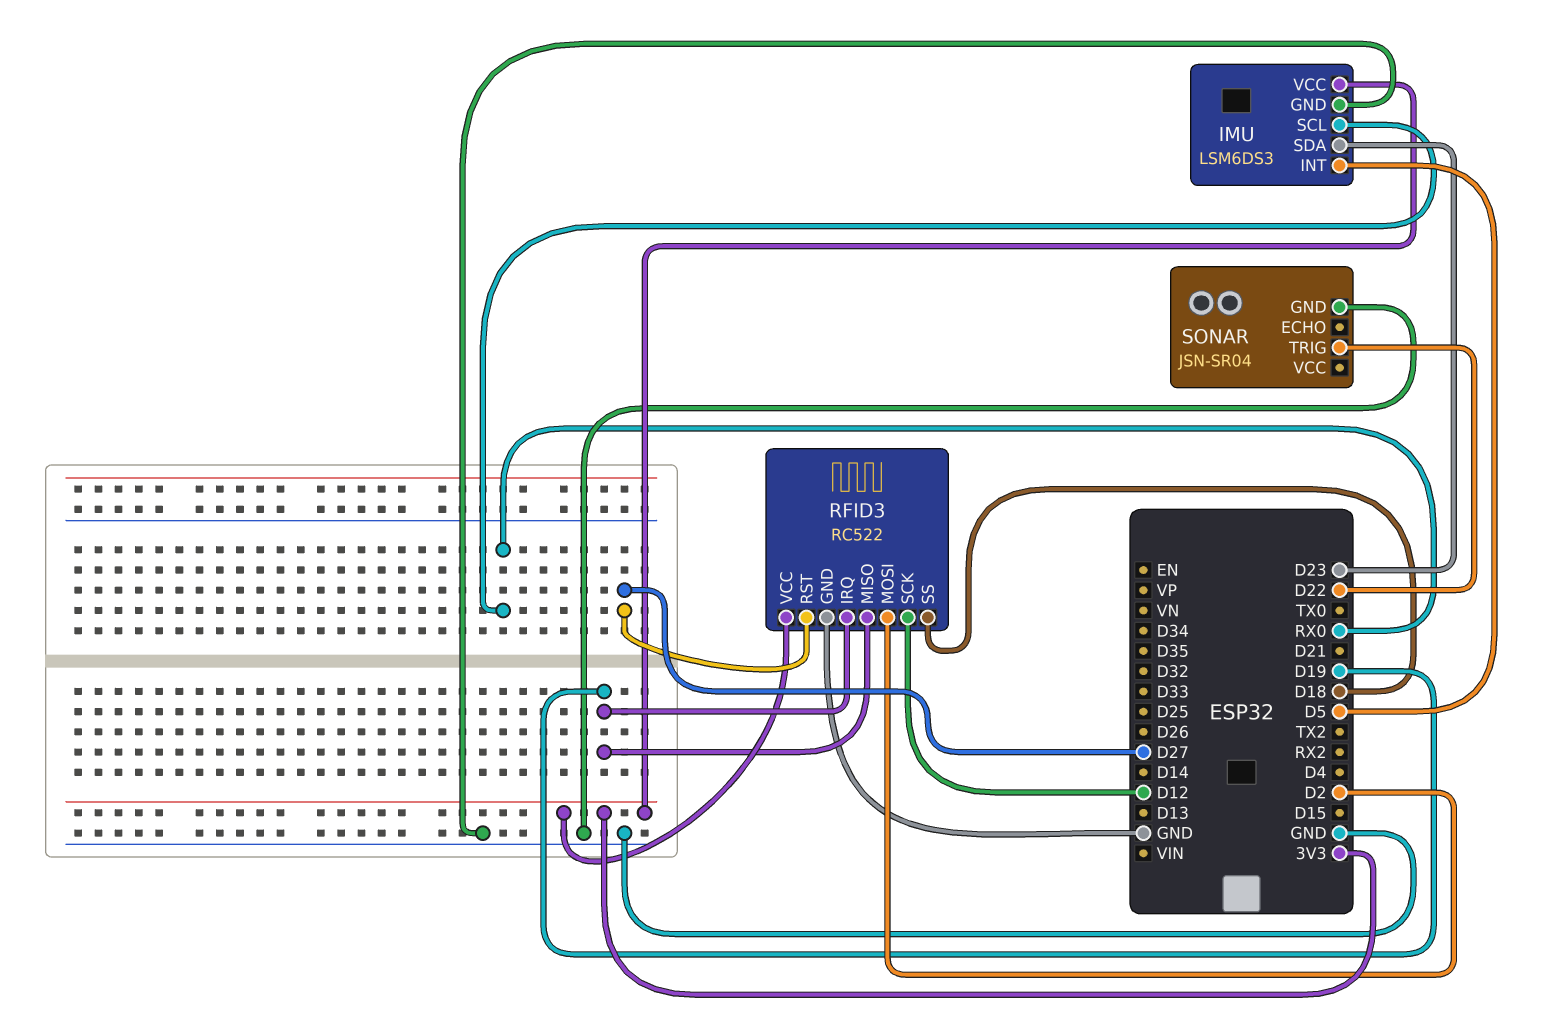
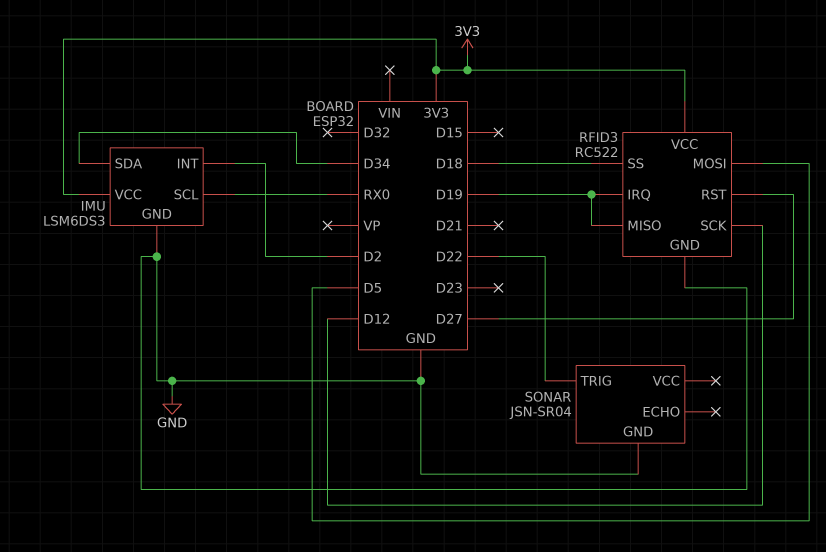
IMU pin INT: D5 -> D2
IMU pin SDA: D23 -> D34
RFID3 pin MOSI: D2 -> D5

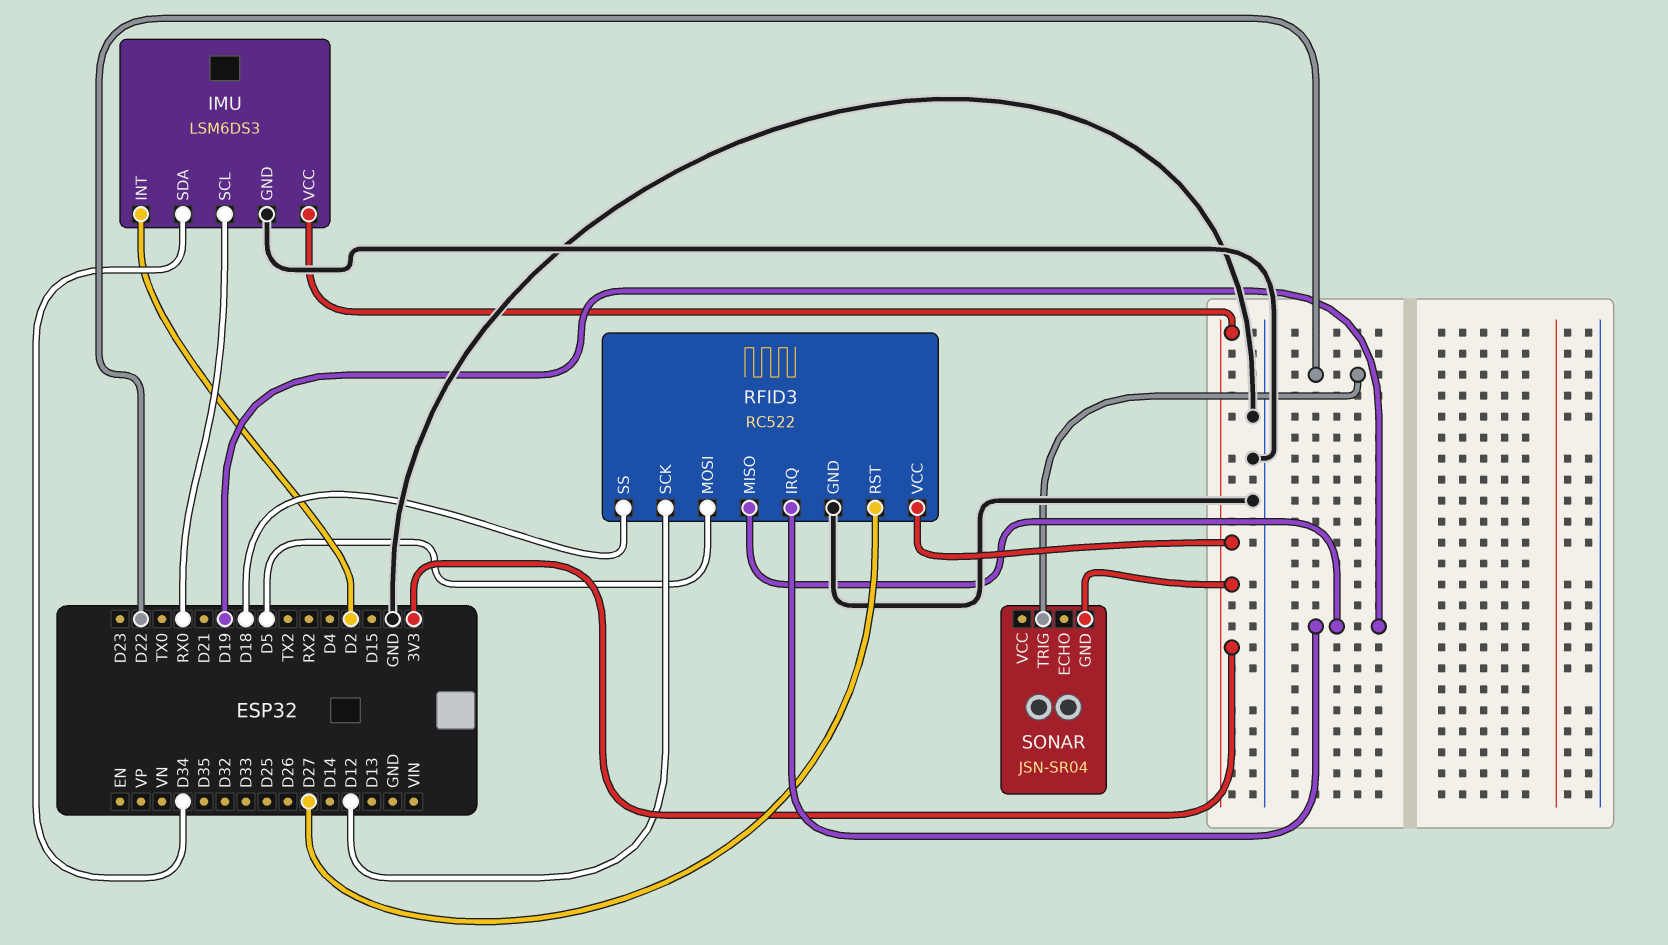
SONAR pin GND: GND -> 3V3

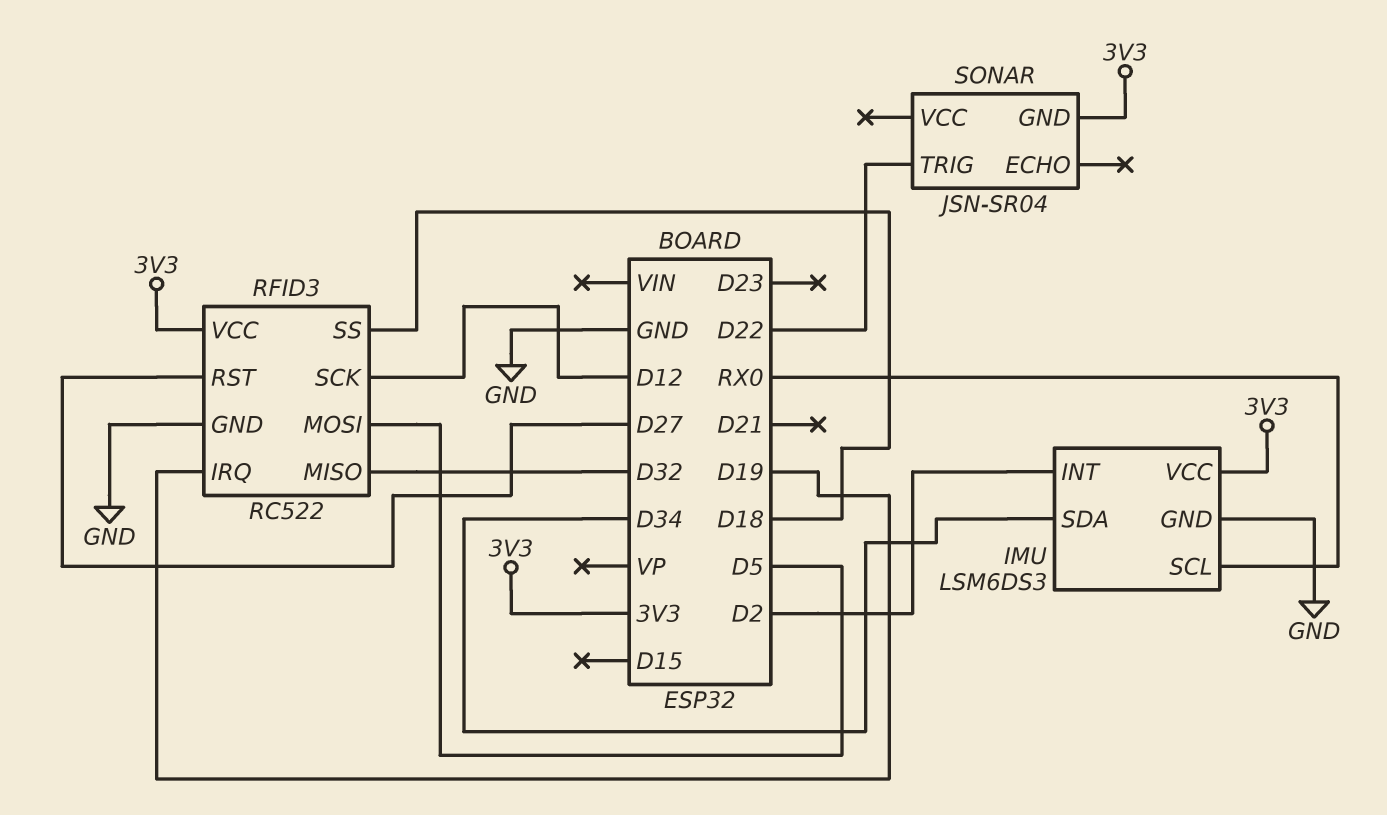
RFID3 pin MISO: D19 -> D32

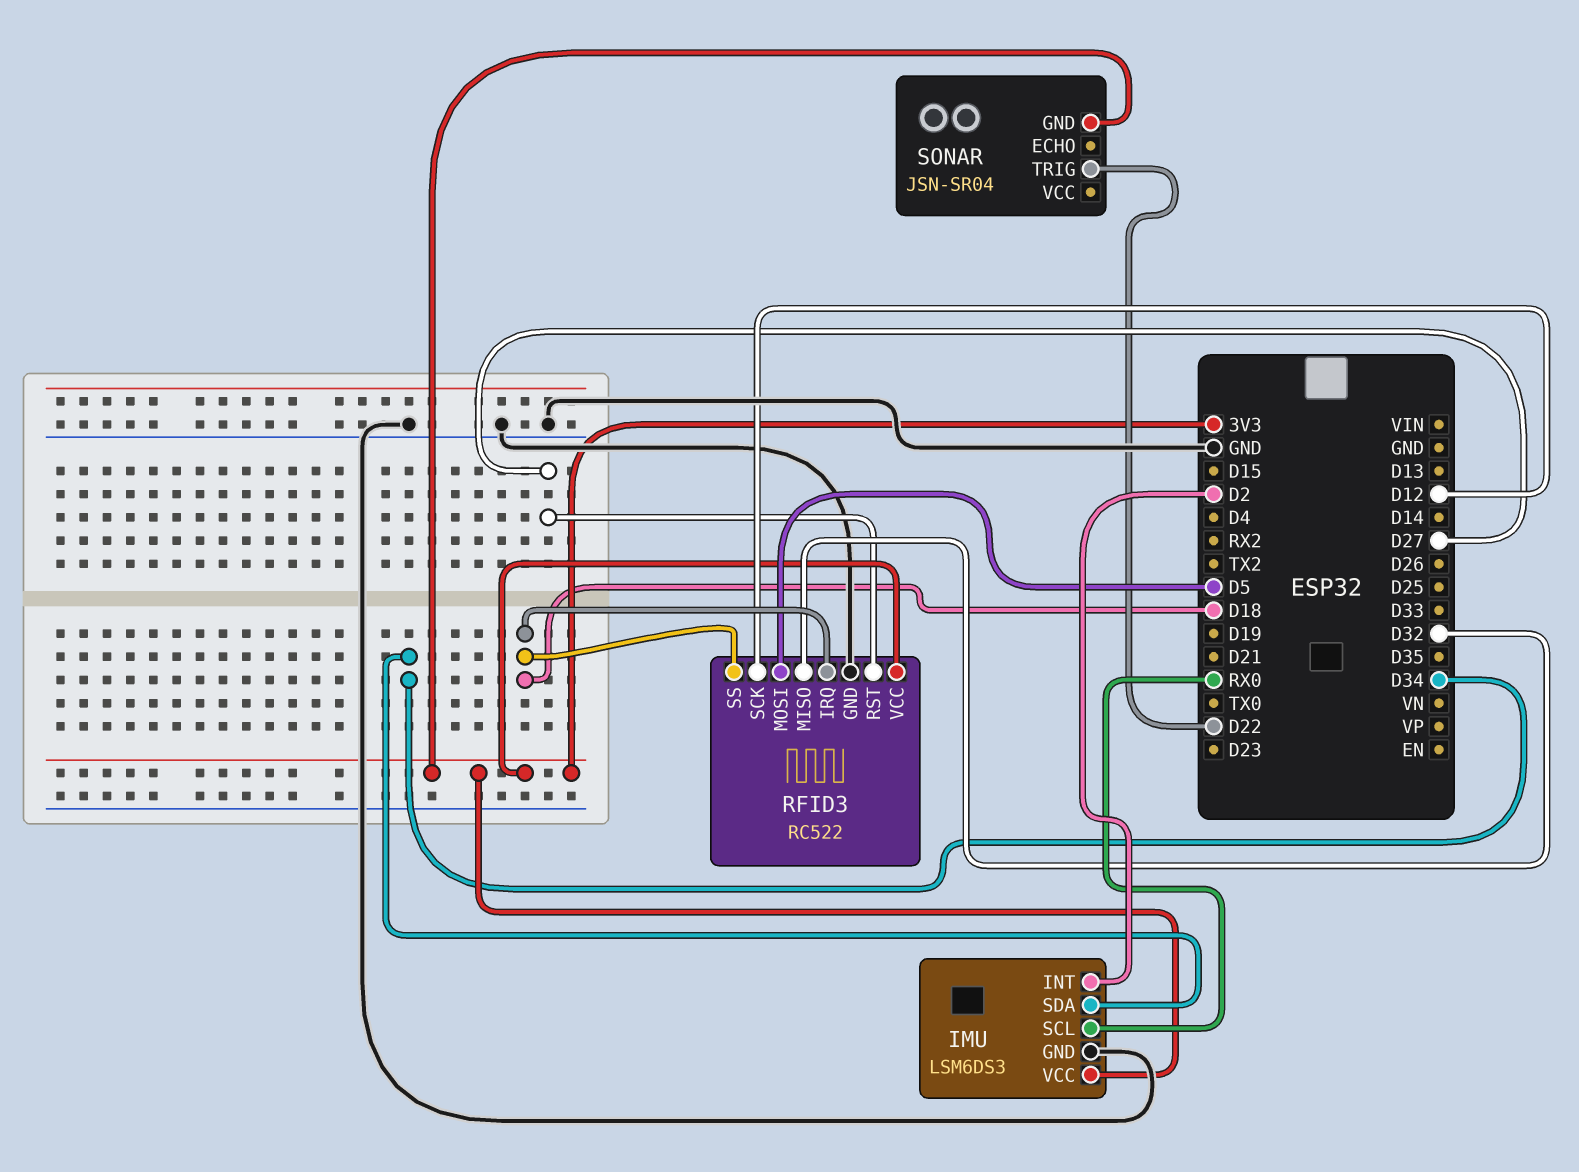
RFID3 pin IRQ: D19 -> D18

